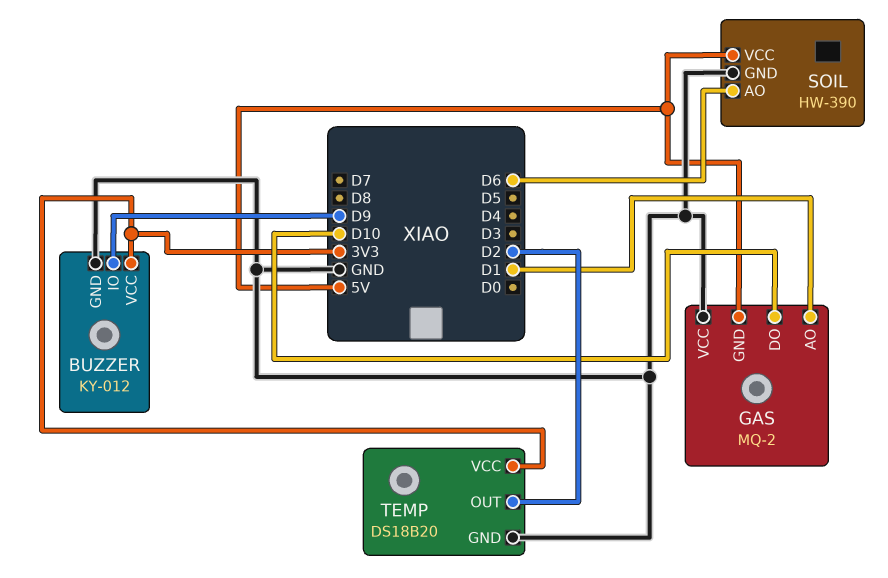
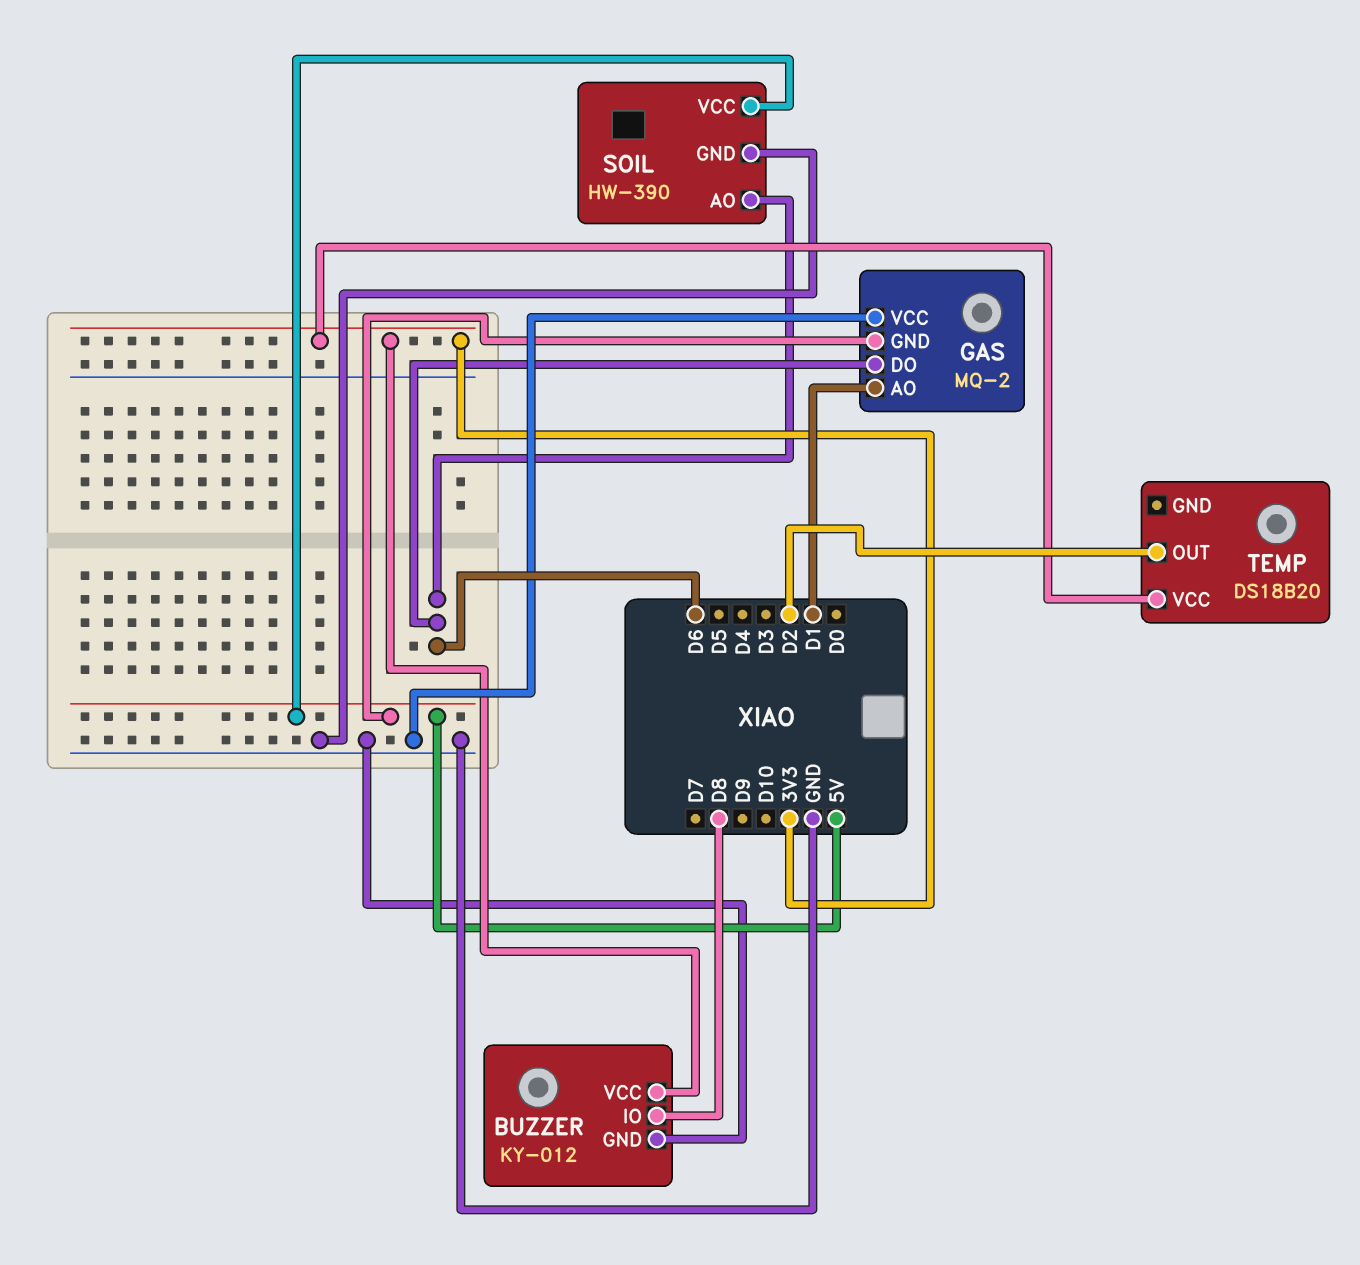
BUZZER pin IO: D9 -> D8
GAS pin DO: D10 -> D6
TEMP pin GND: GND -> none

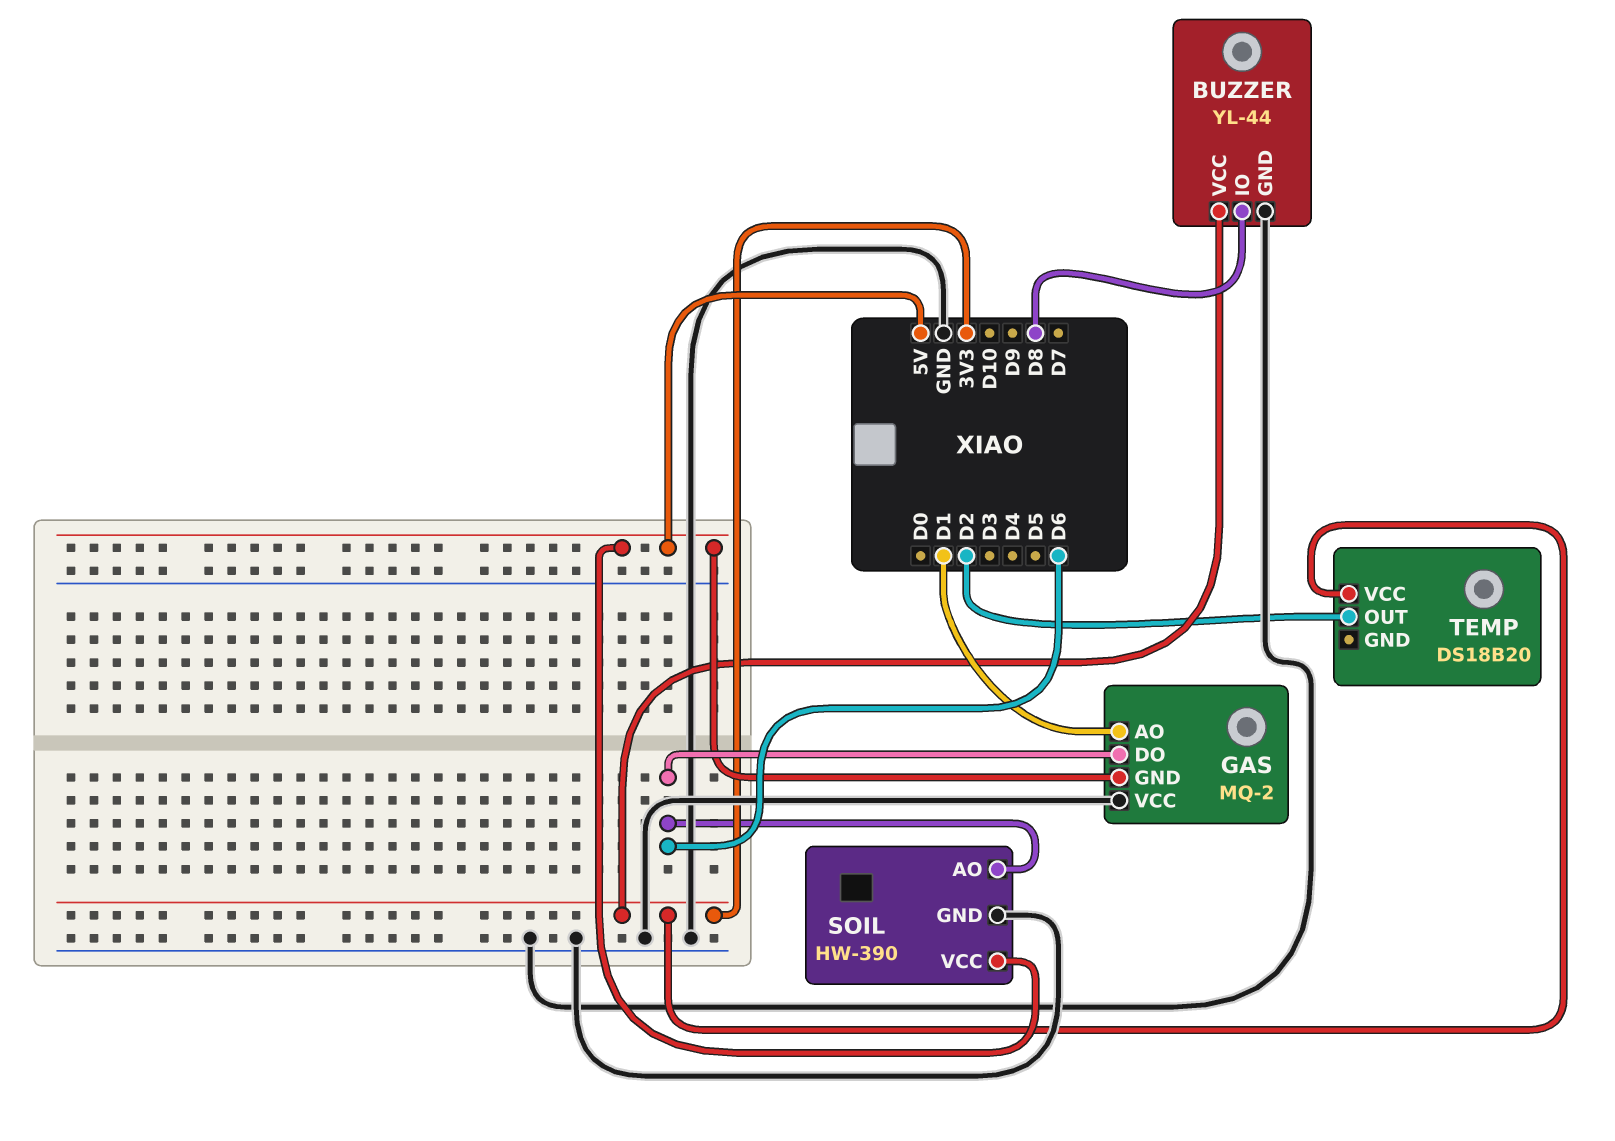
BUZZER: KY-012 -> YL-44

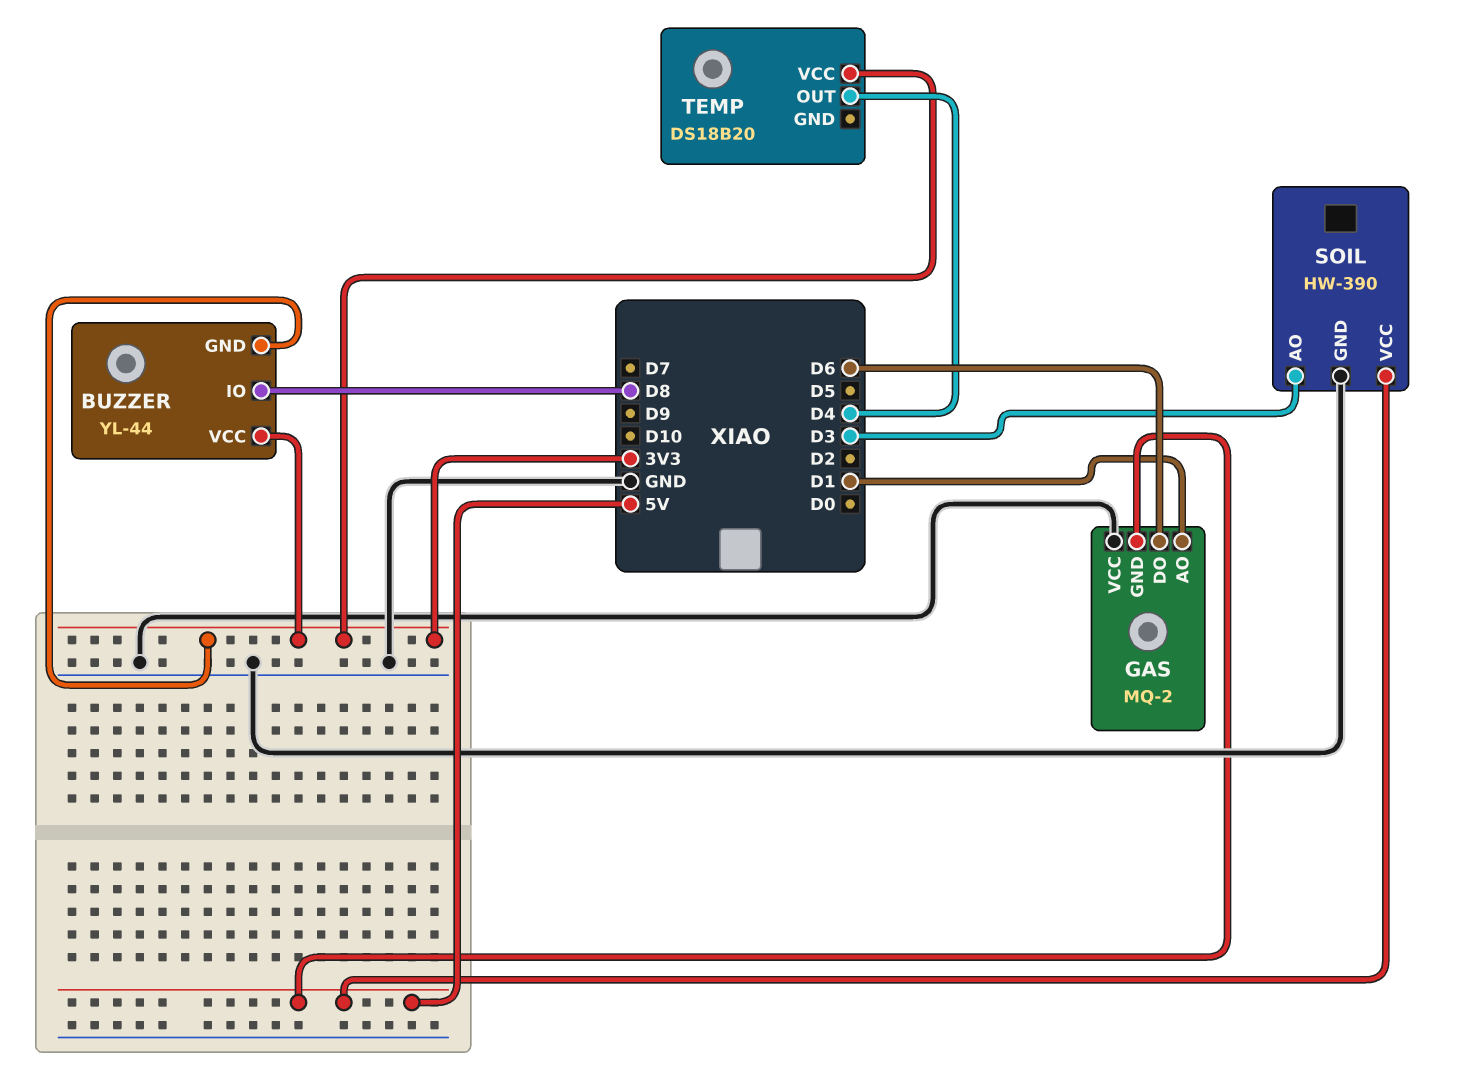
BUZZER pin GND: GND -> 3V3
SOIL pin AO: D6 -> D3
TEMP pin OUT: D2 -> D4

